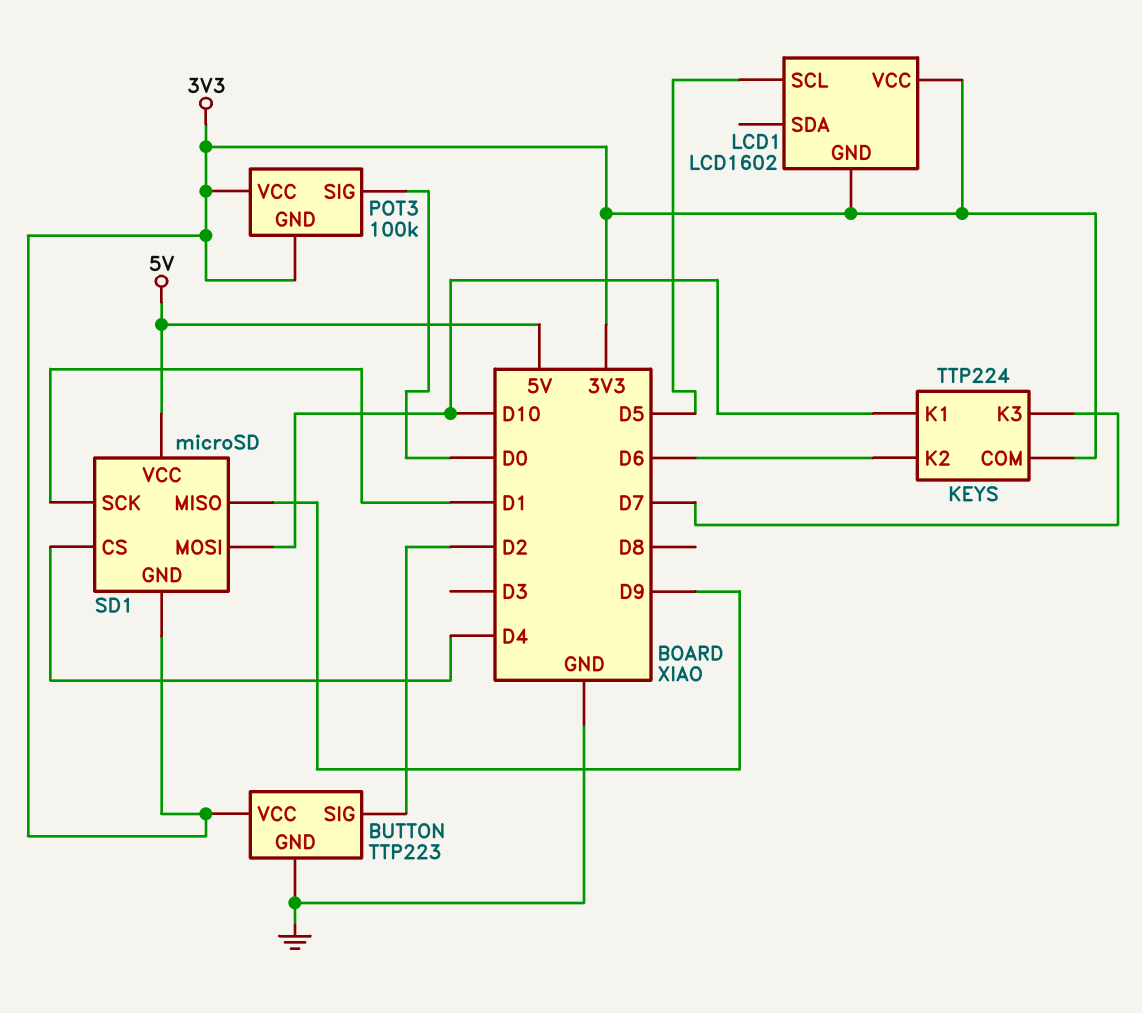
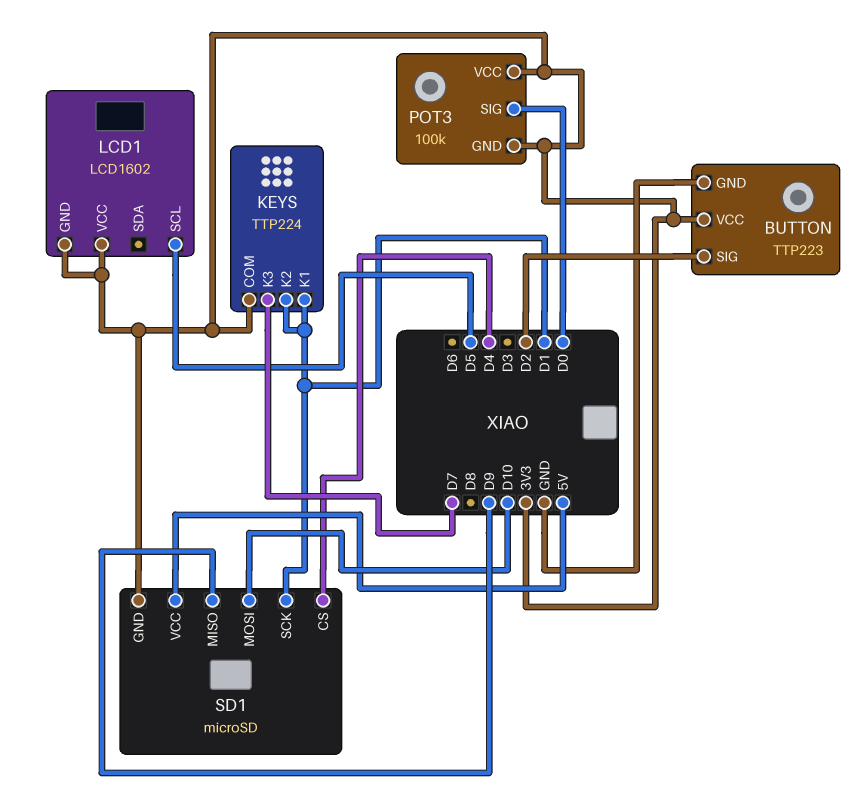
KEYS pin K1: D10 -> D1
KEYS pin K2: D6 -> D1

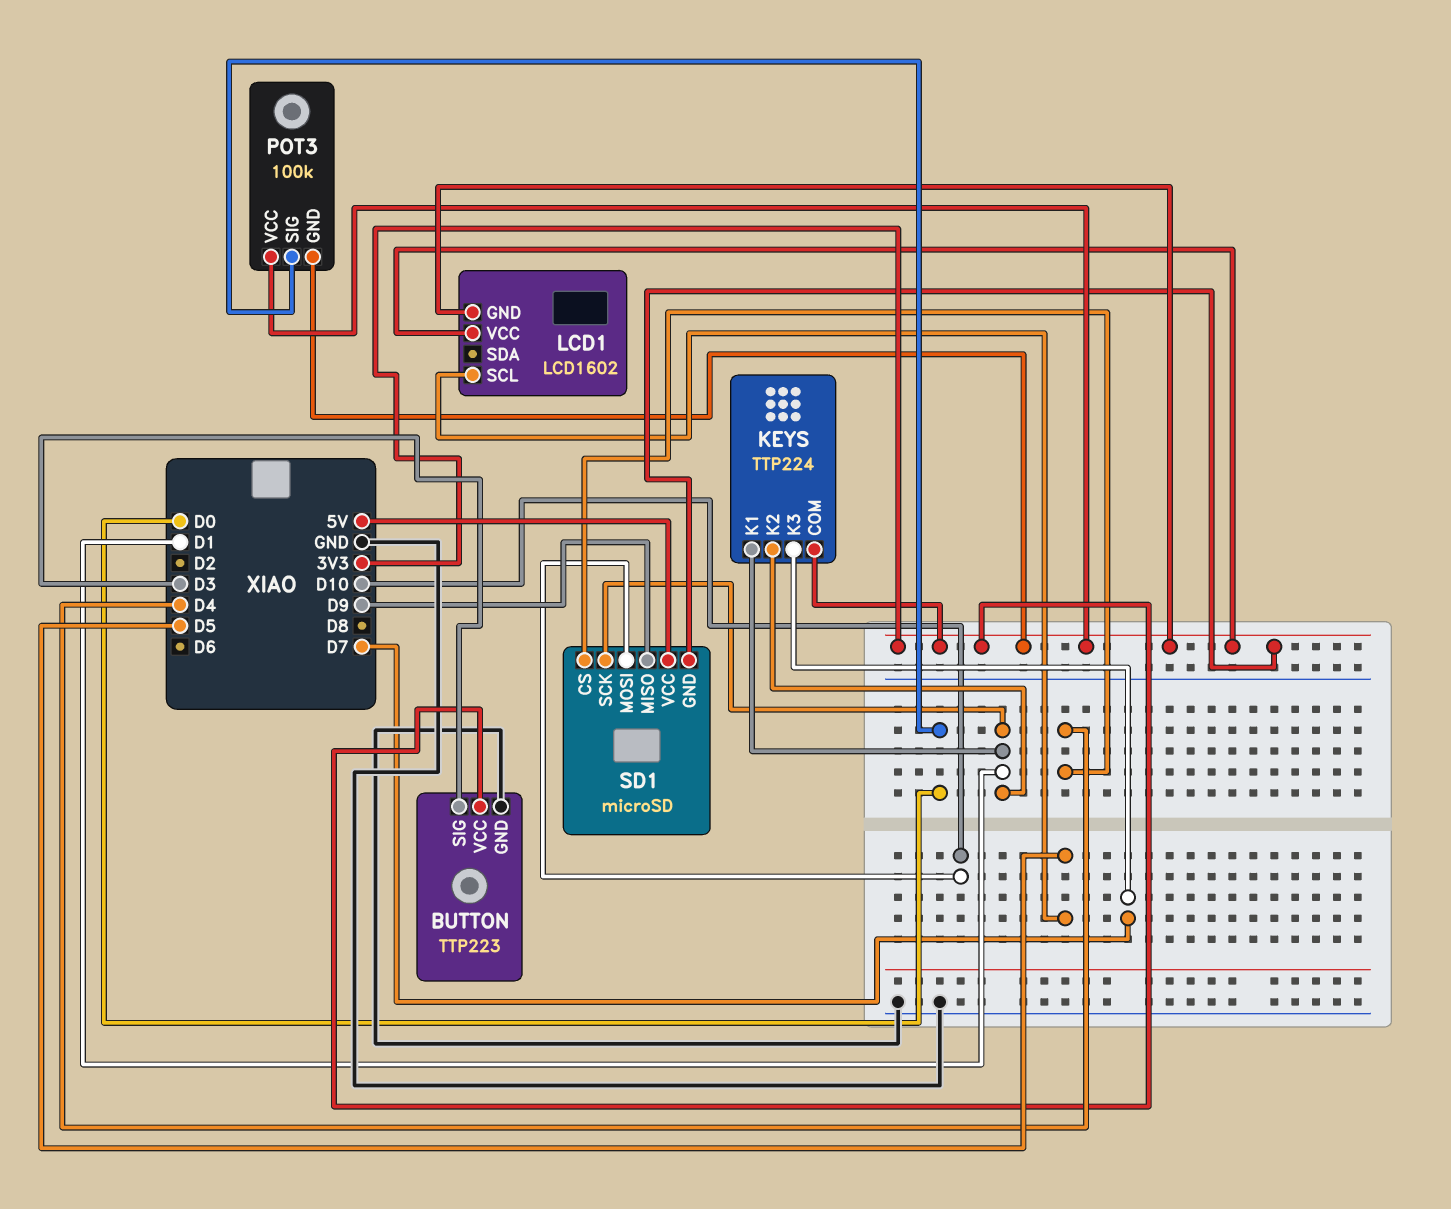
BUTTON pin SIG: D2 -> D3

